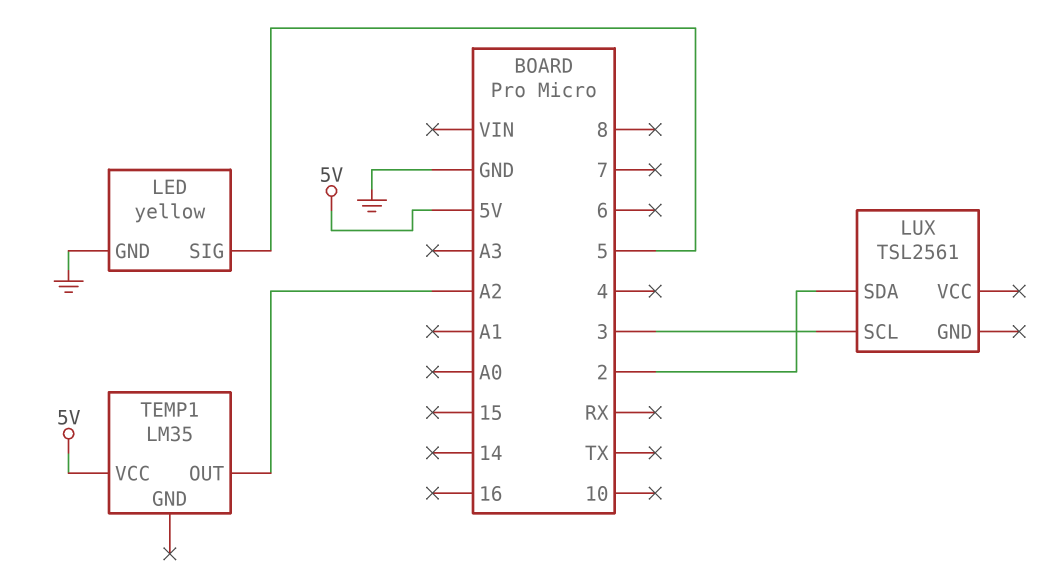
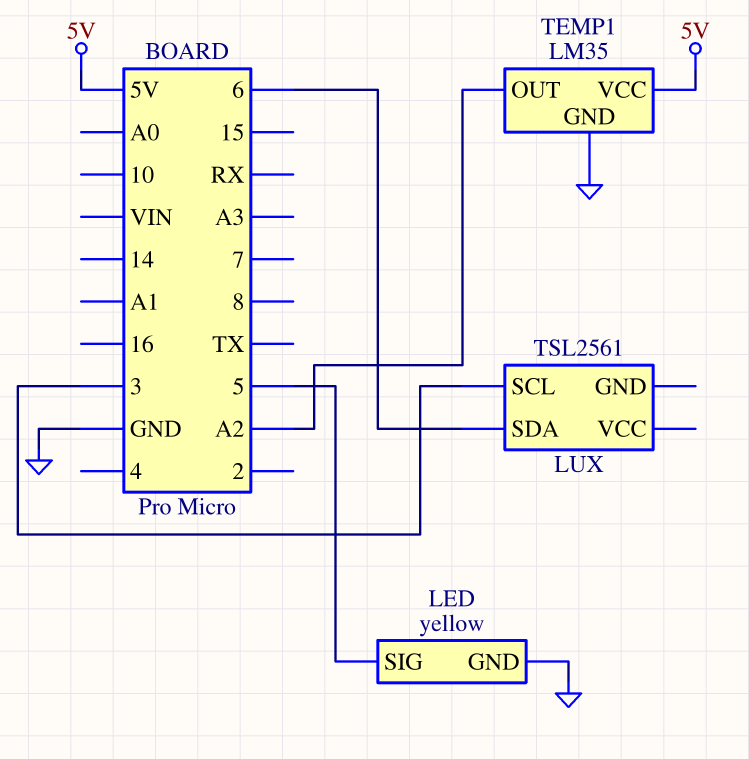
LUX pin SDA: 2 -> 6
TEMP1 pin GND: none -> GND

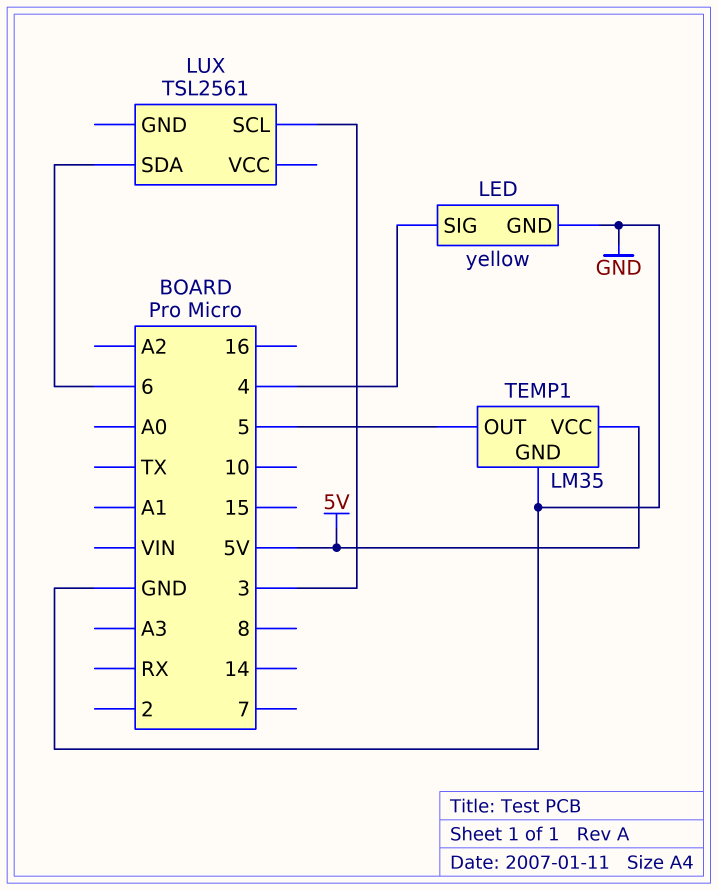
LED pin SIG: 5 -> 4
TEMP1 pin OUT: A2 -> 5

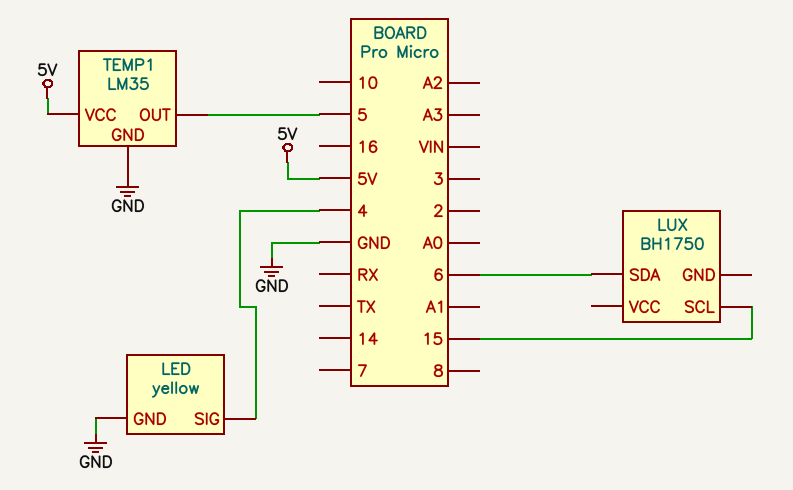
LUX: TSL2561 -> BH1750
LUX pin SCL: 3 -> 15

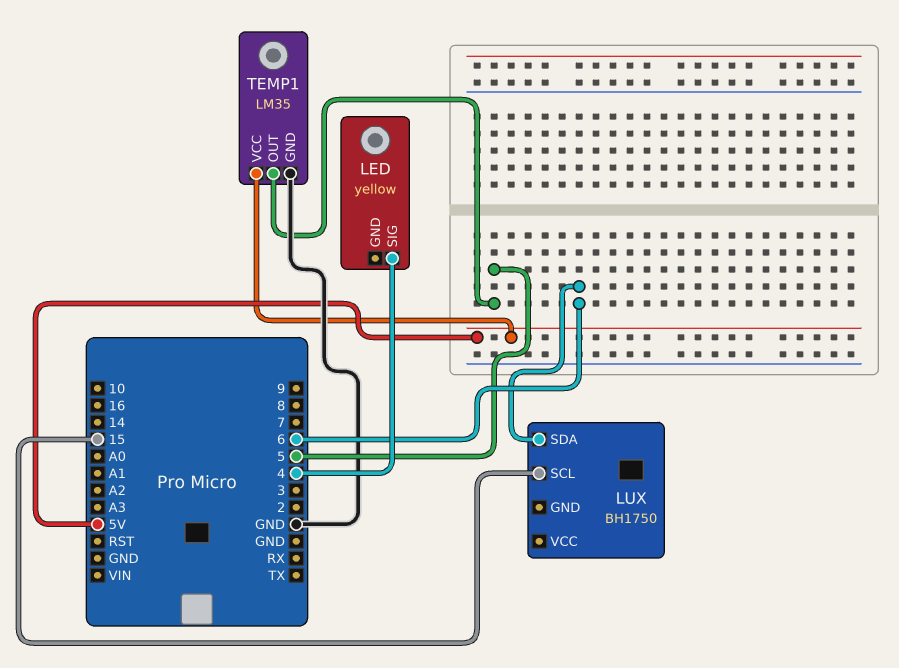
LED pin GND: GND -> none

